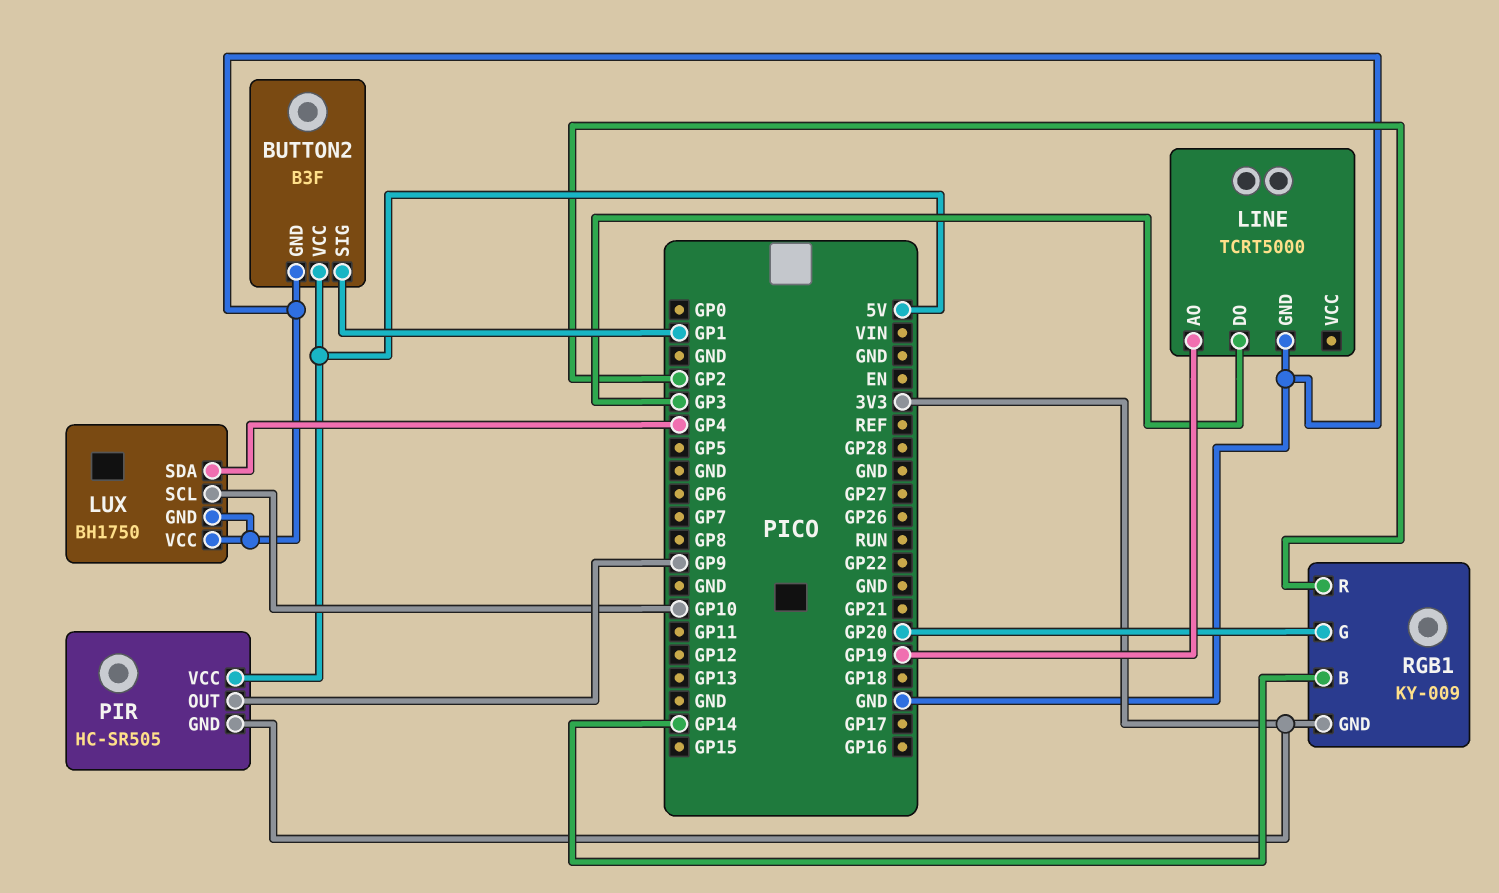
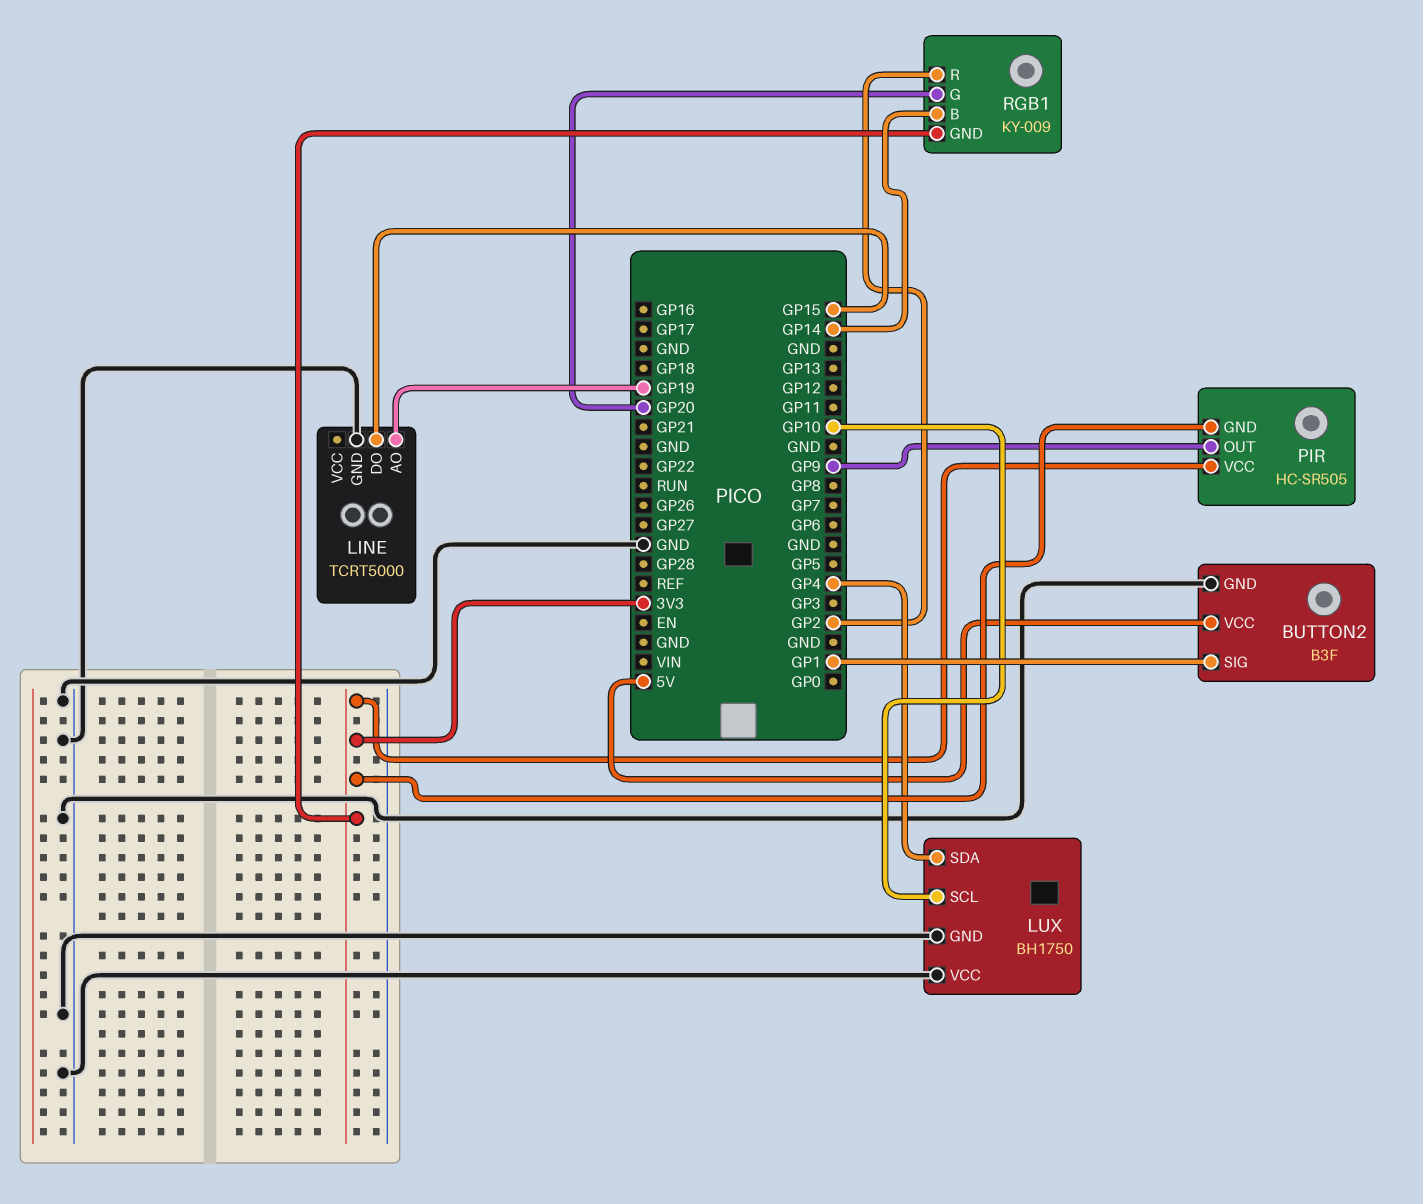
LINE pin DO: GP3 -> GP15
PIR pin VCC: 5V -> 3V3

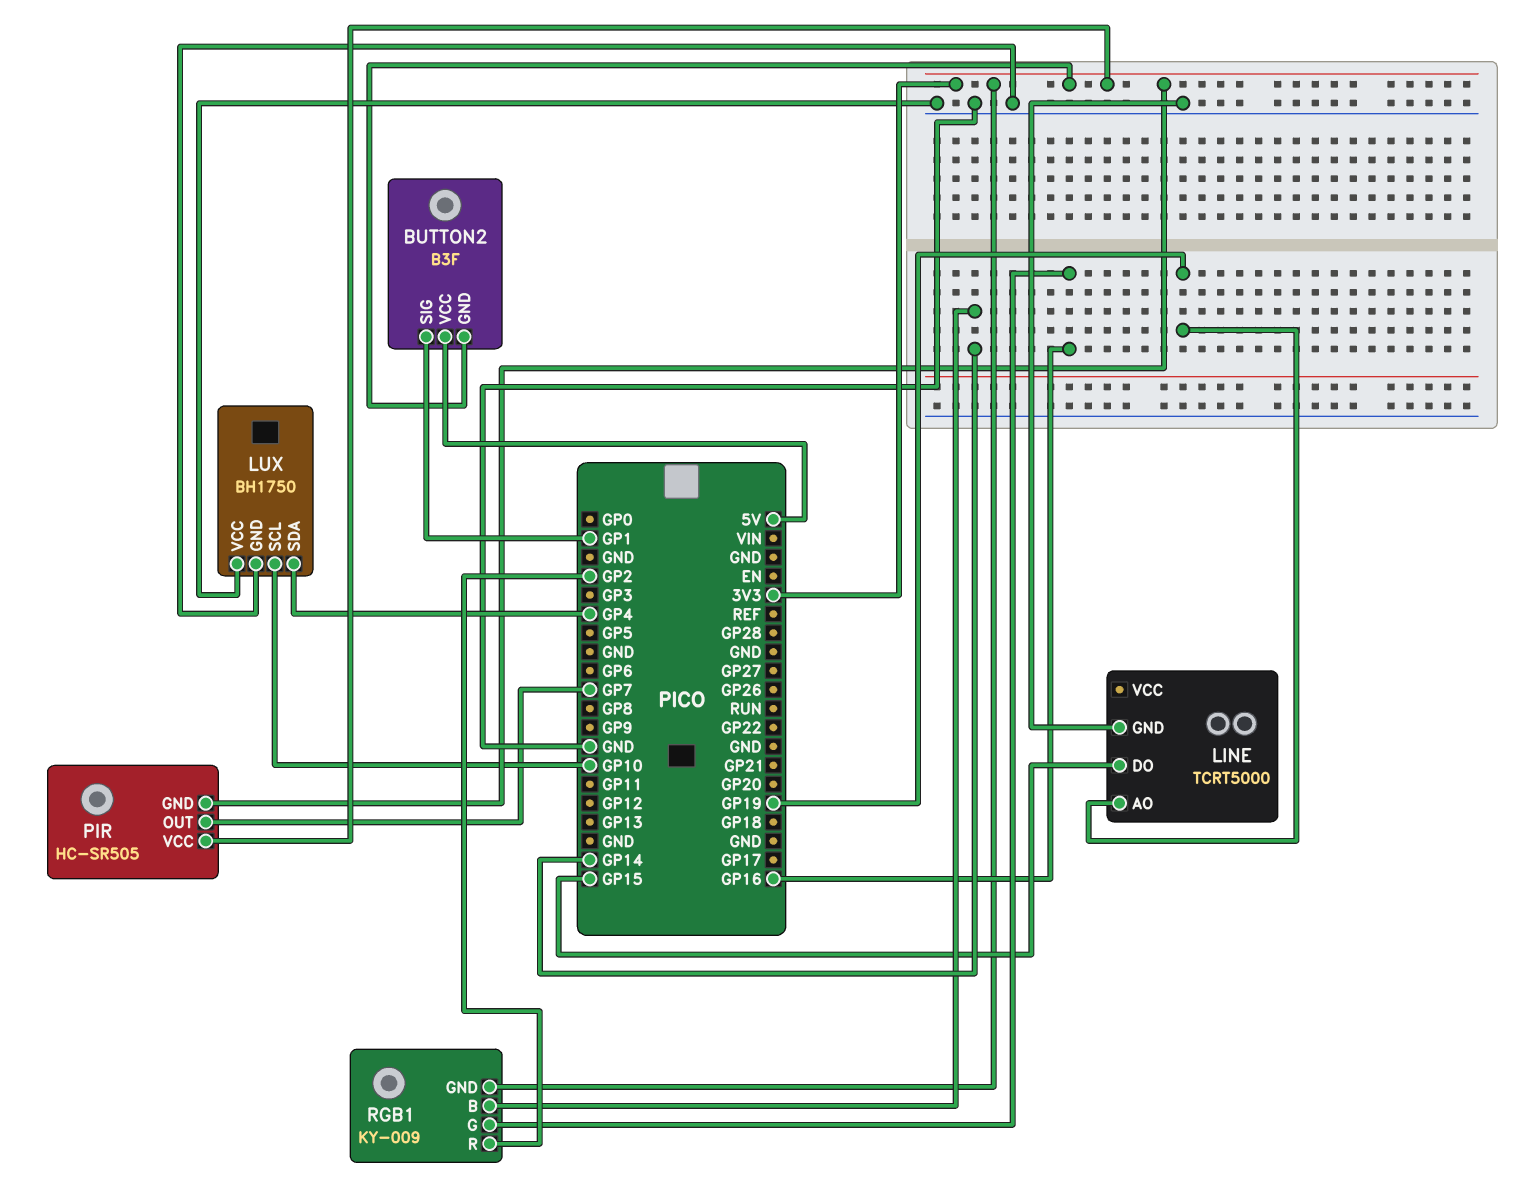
BUTTON2 pin GND: GND -> 3V3
PIR pin OUT: GP9 -> GP7
RGB1 pin G: GP20 -> GP16

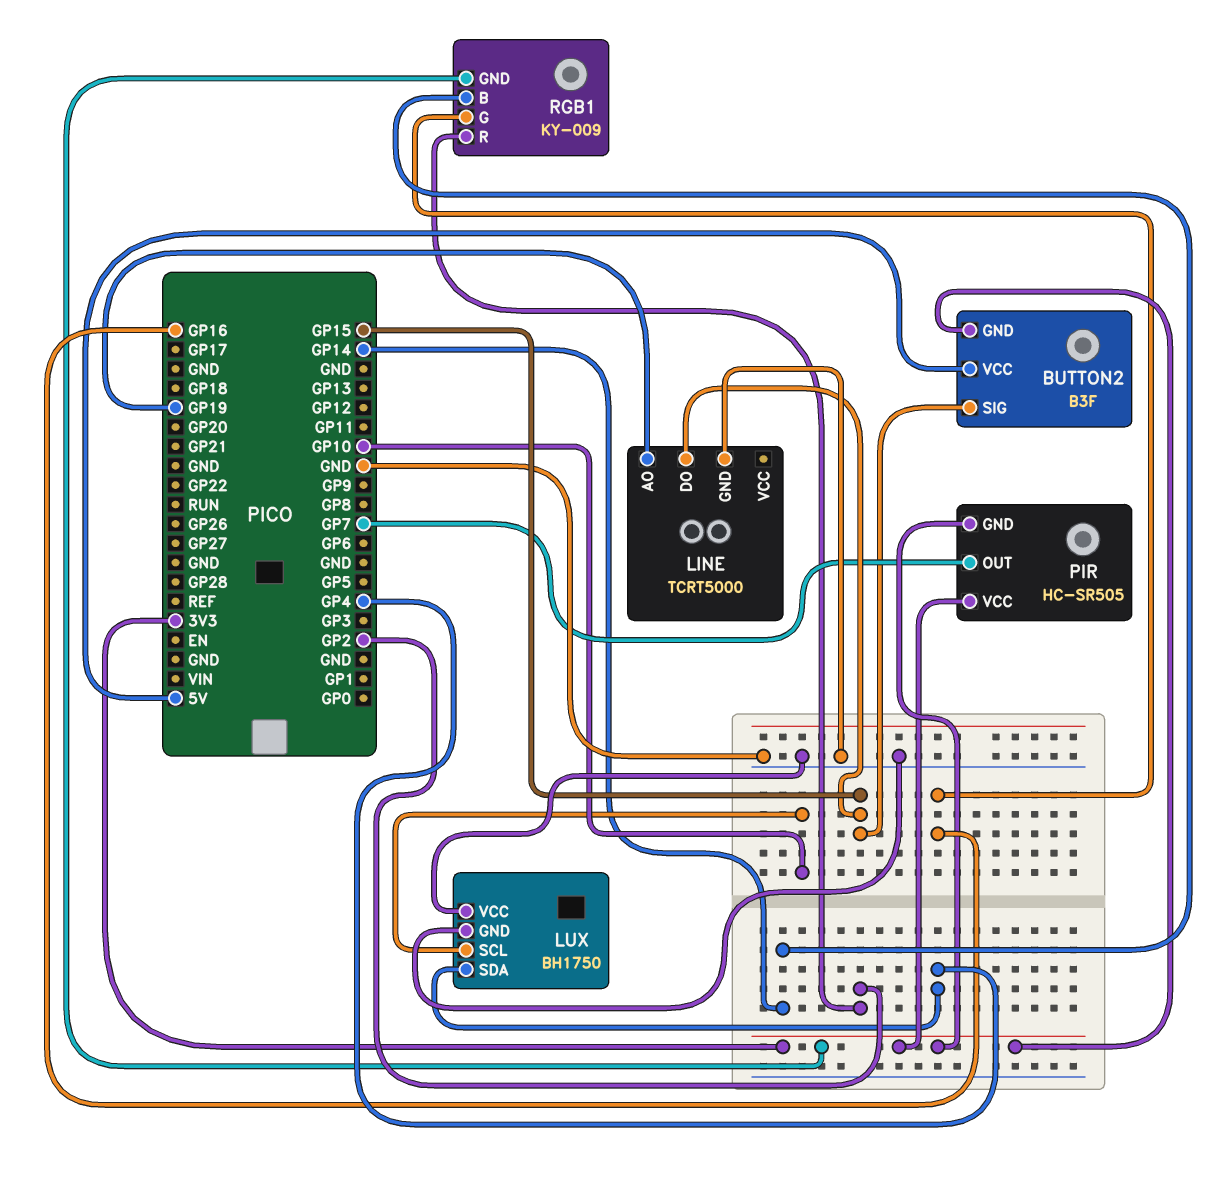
BUTTON2 pin SIG: GP1 -> GP15

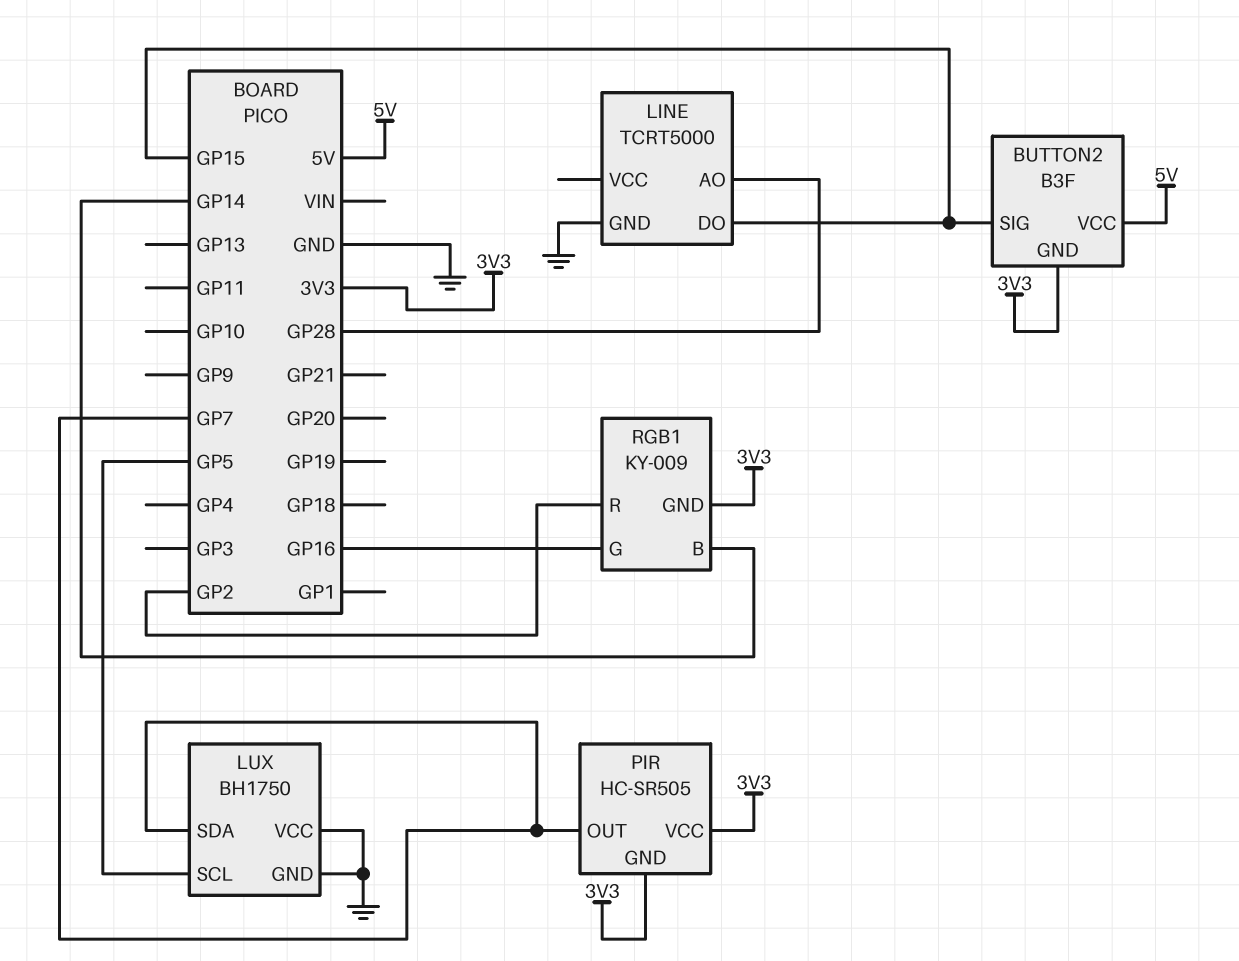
LINE pin AO: GP19 -> GP28
LUX pin SCL: GP10 -> GP5
LUX pin SDA: GP4 -> GP7

